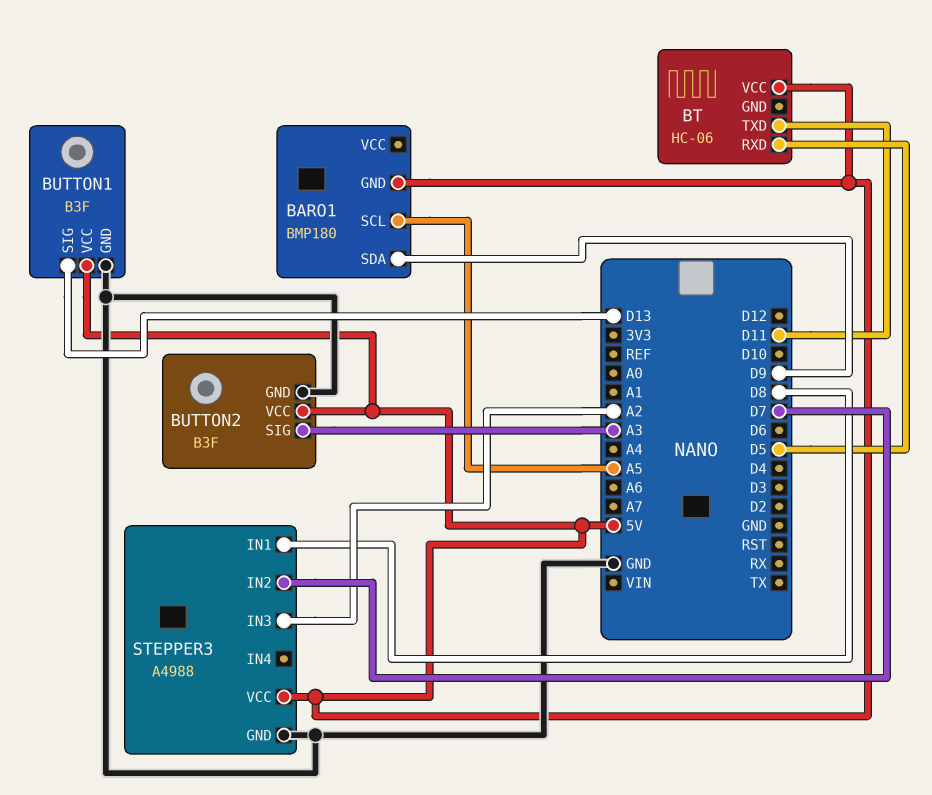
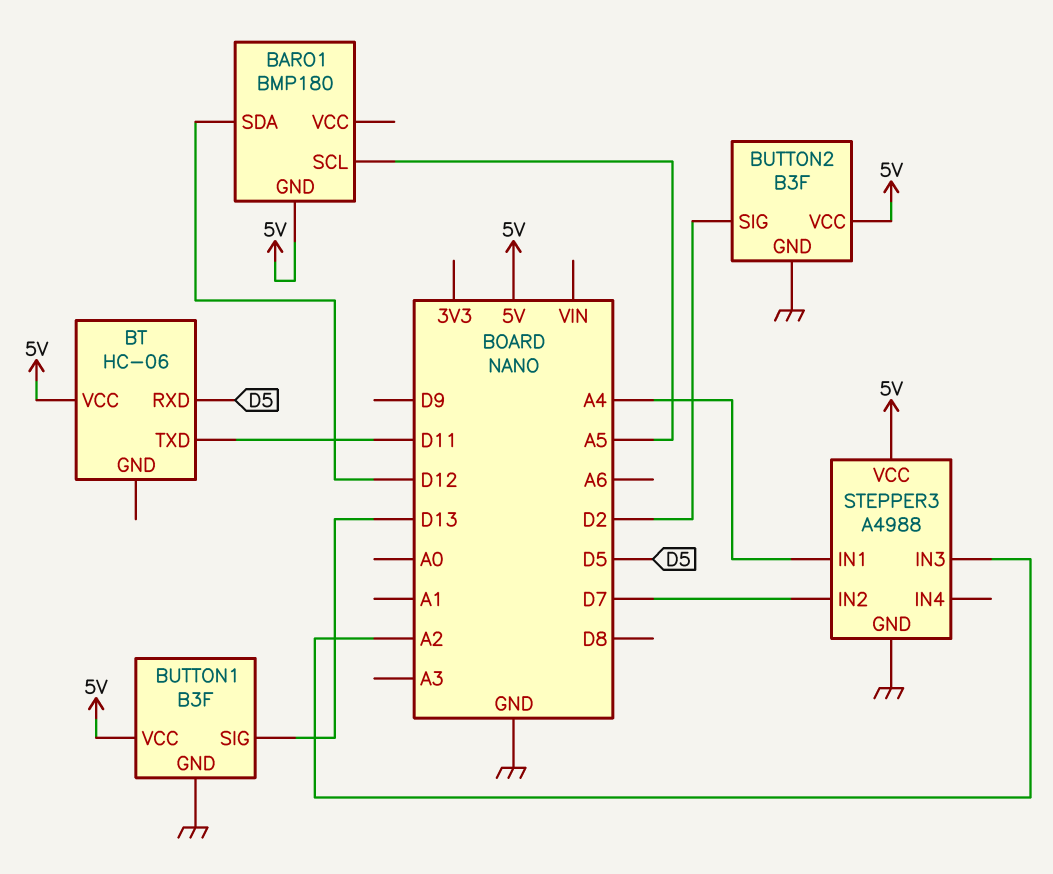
BARO1 pin SDA: D9 -> D12
BUTTON2 pin SIG: A3 -> D2
STEPPER3 pin IN1: D8 -> A4

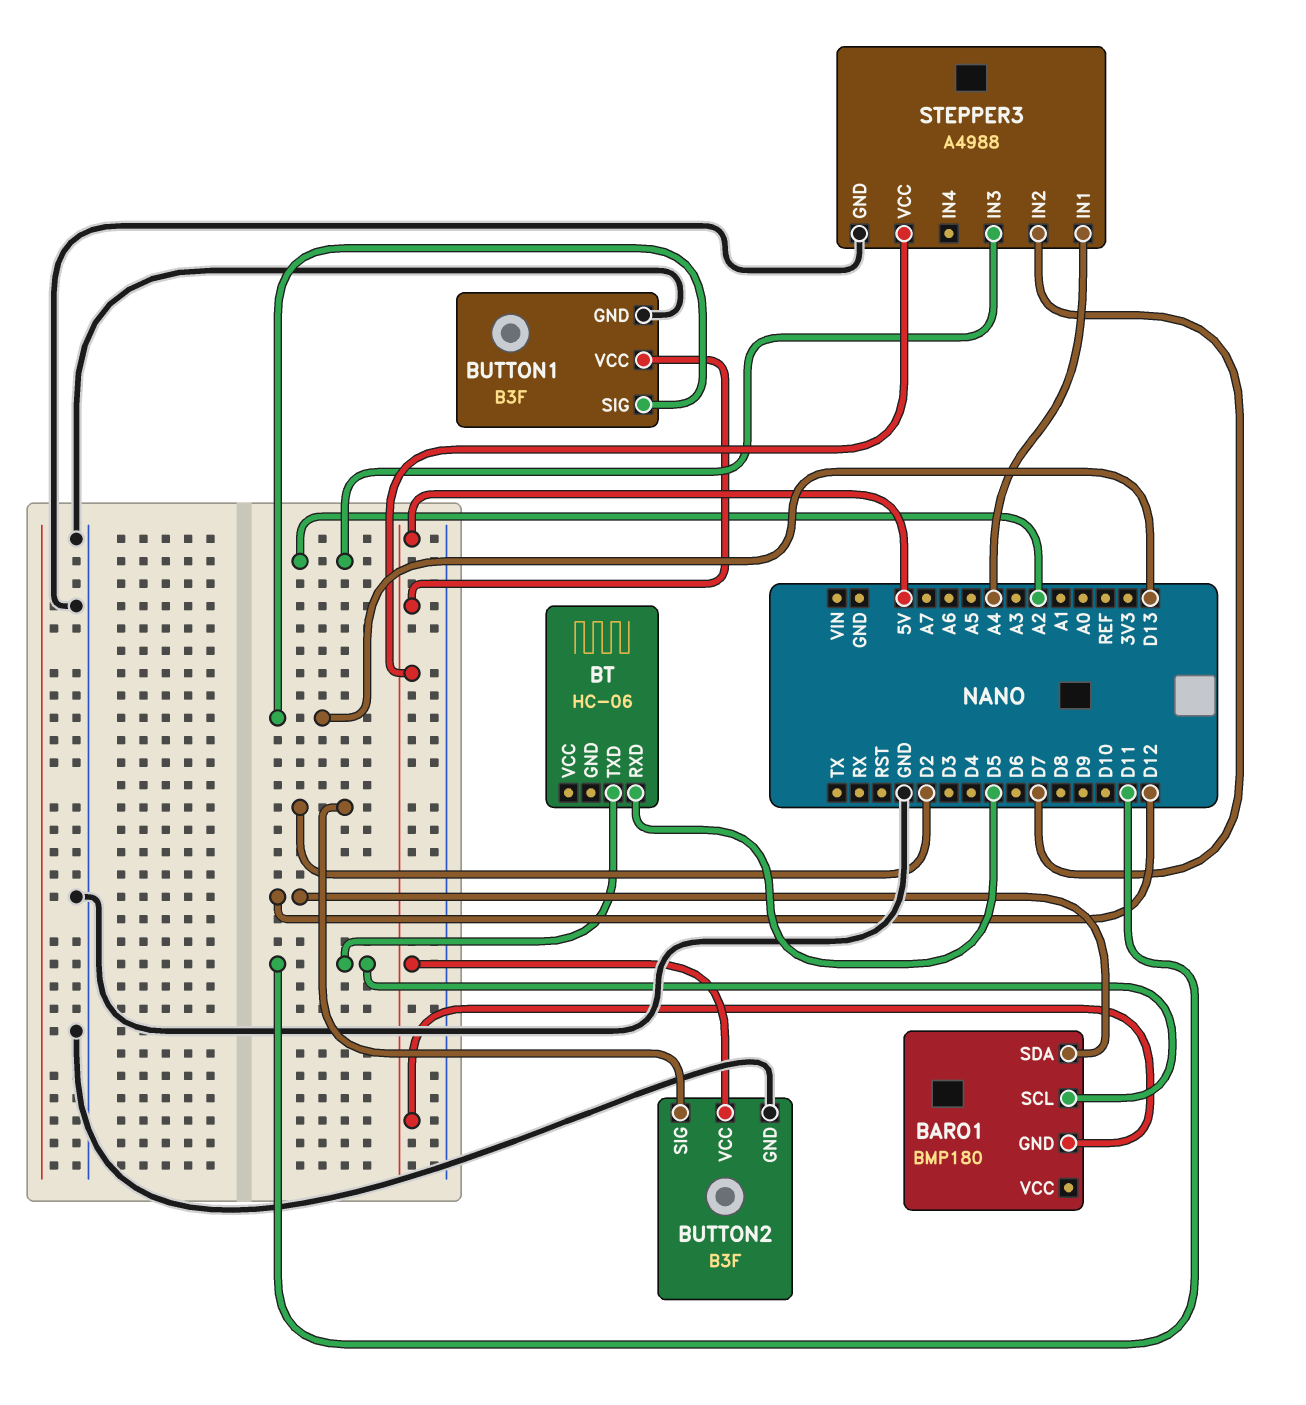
BARO1 pin SCL: A5 -> D11
BT pin VCC: 5V -> none

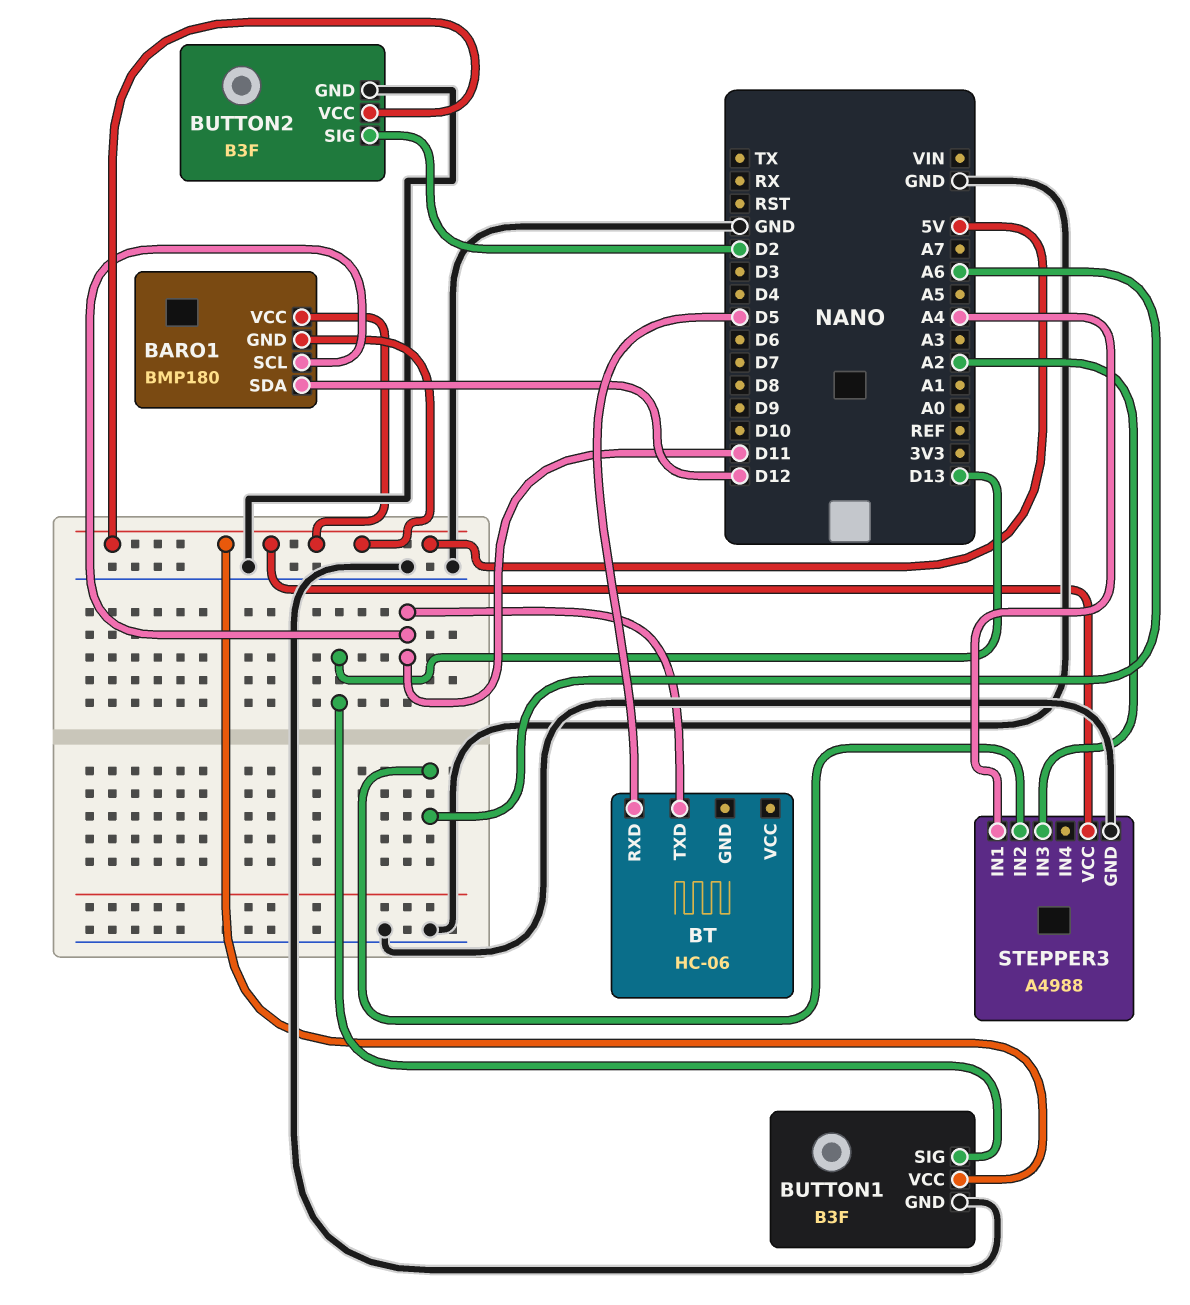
BARO1 pin VCC: none -> 5V
STEPPER3 pin IN2: D7 -> A6

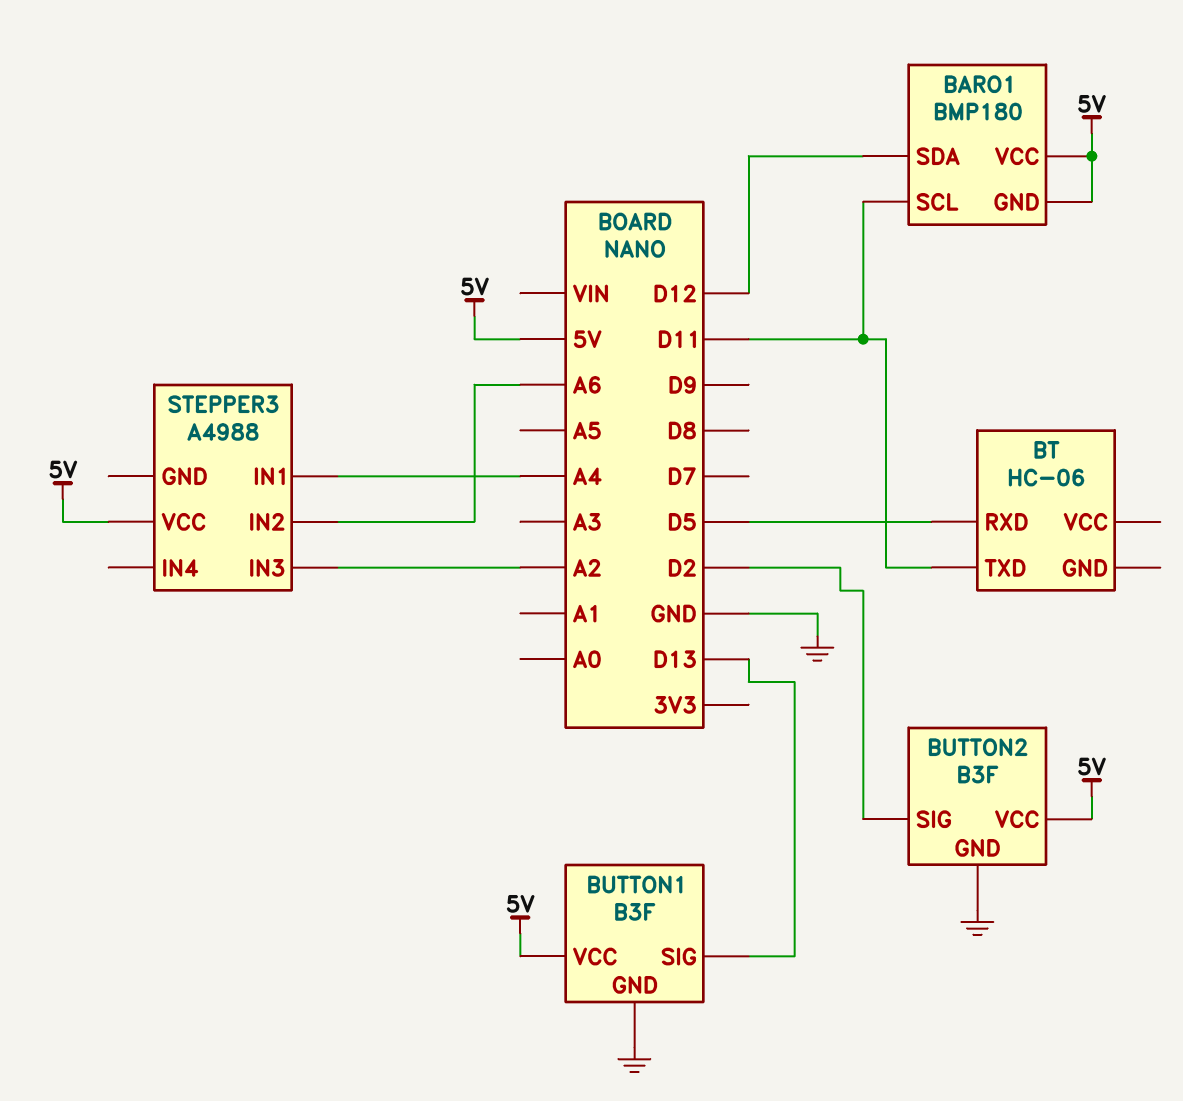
STEPPER3 pin GND: GND -> none

